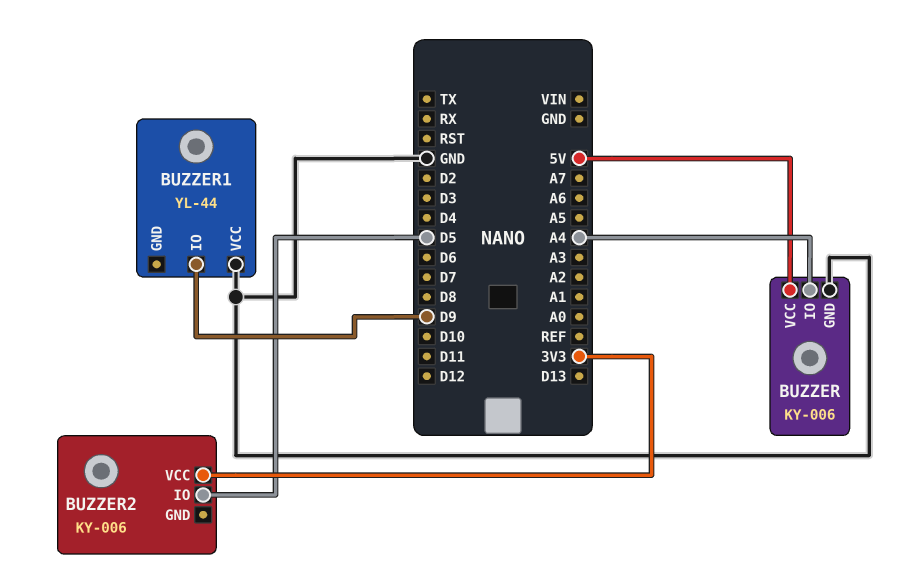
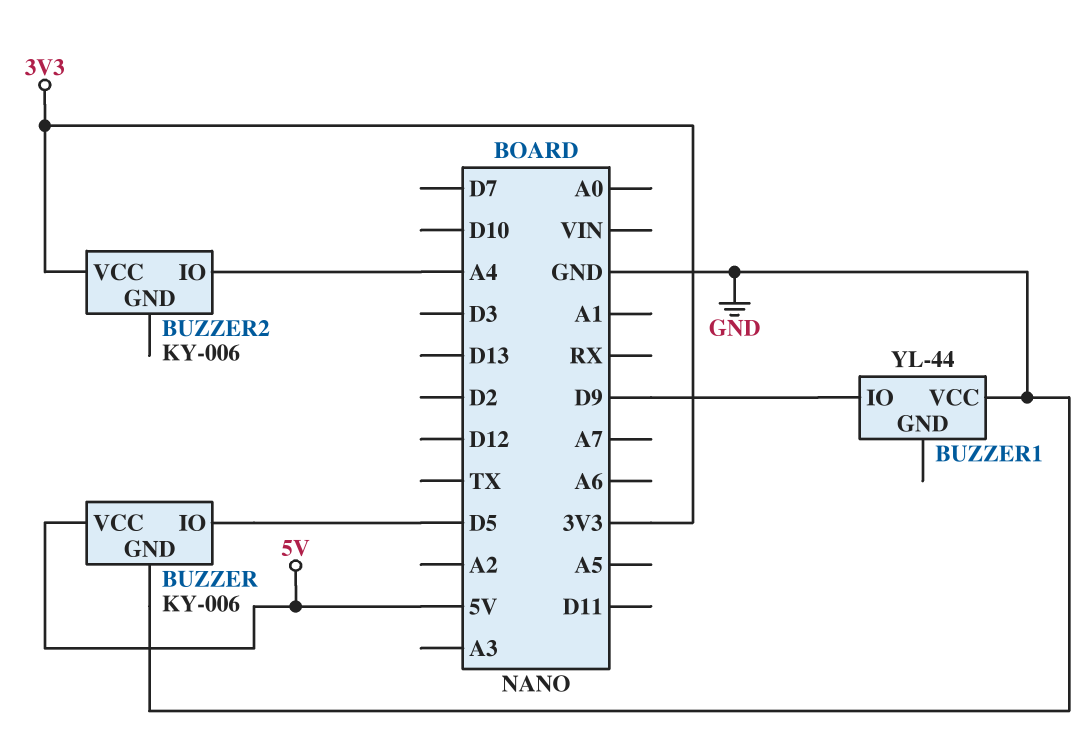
BUZZER pin IO: A4 -> D5
BUZZER2 pin IO: D5 -> A4

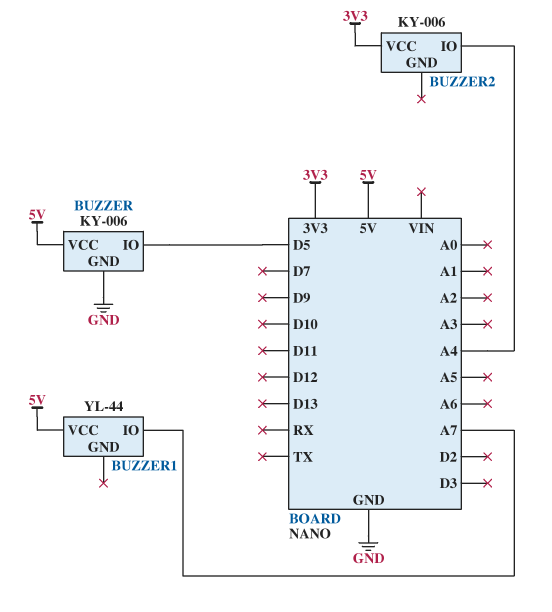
BUZZER1 pin IO: D9 -> A7
BUZZER1 pin VCC: GND -> 5V

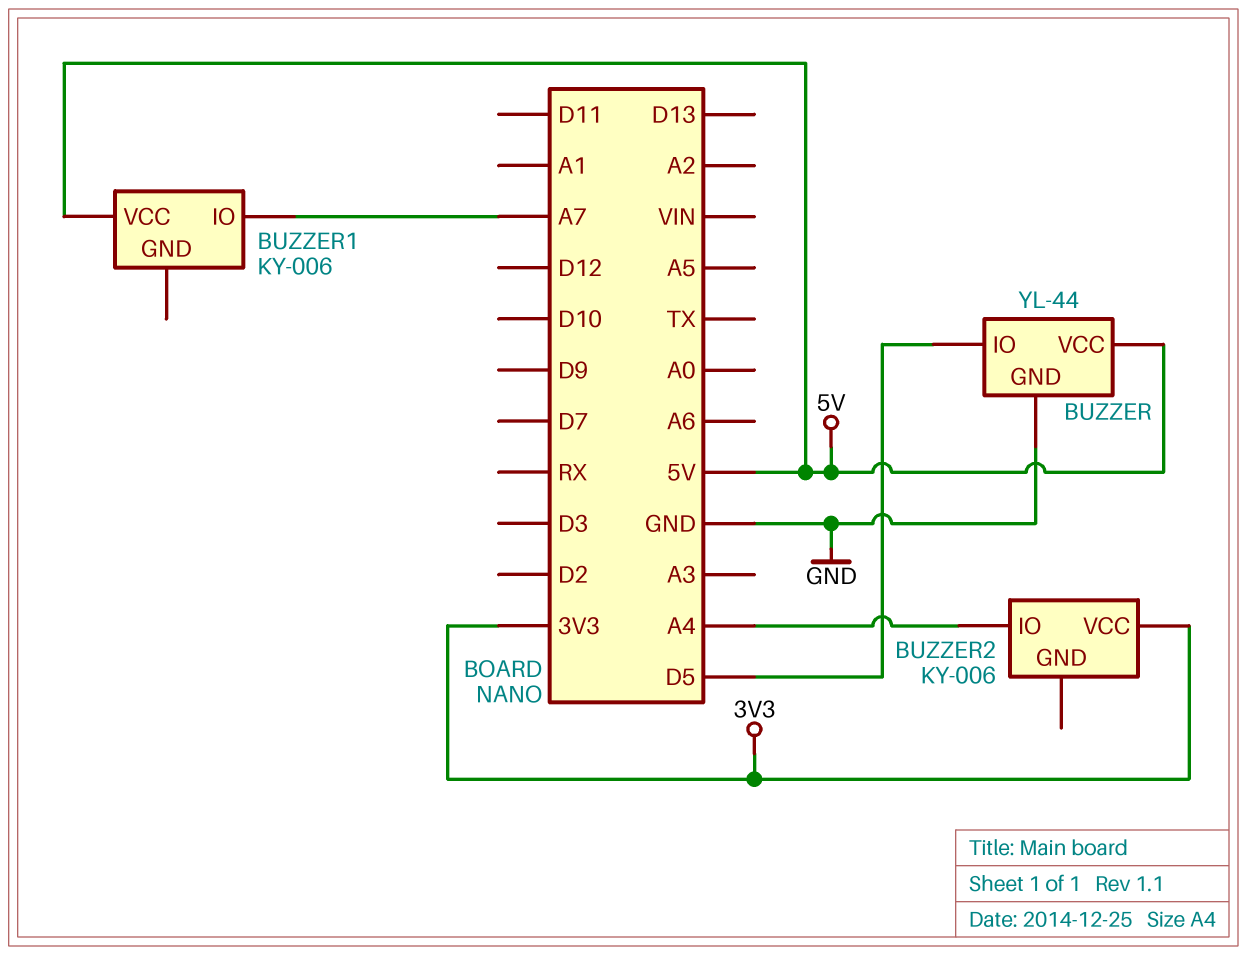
BUZZER: KY-006 -> YL-44
BUZZER1: YL-44 -> KY-006

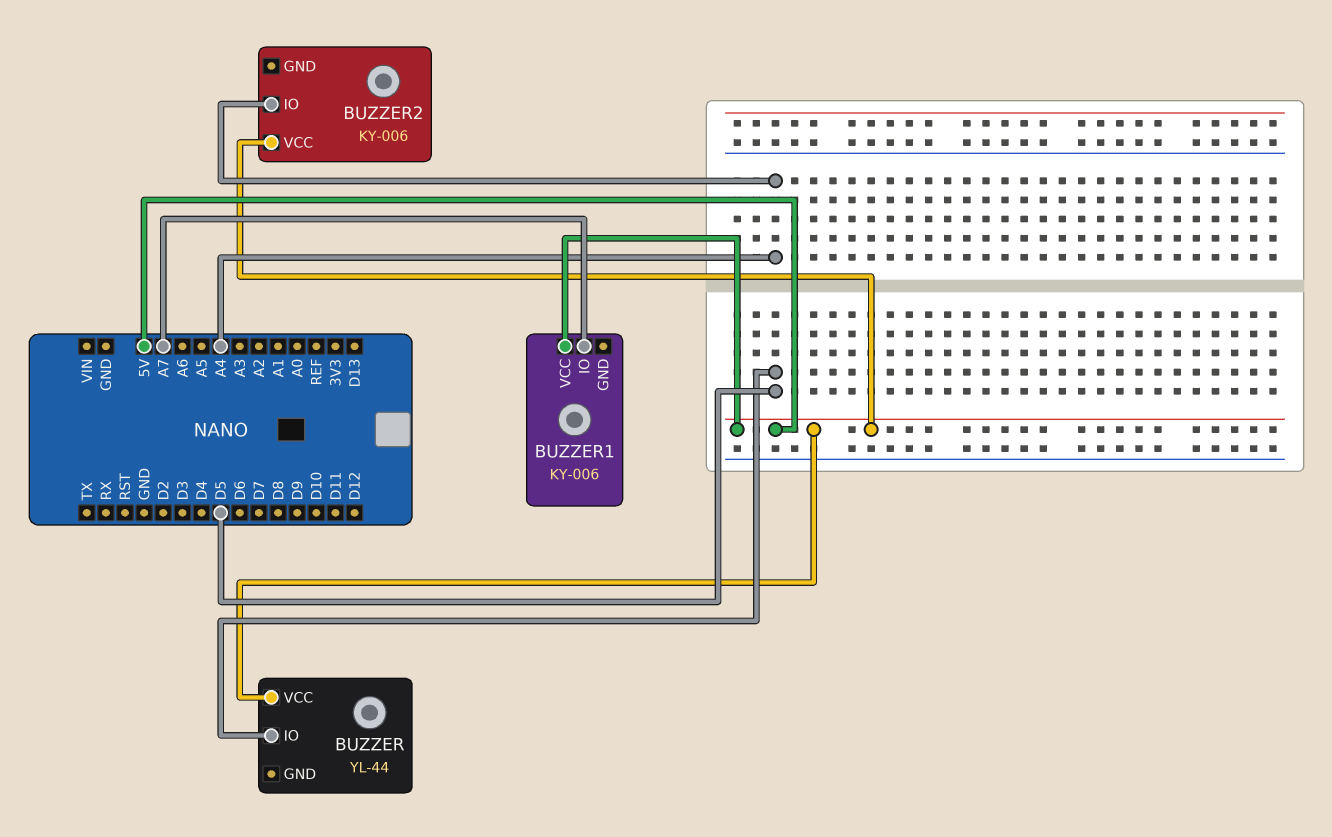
BUZZER pin GND: GND -> none
BUZZER2 pin VCC: 3V3 -> 5V

